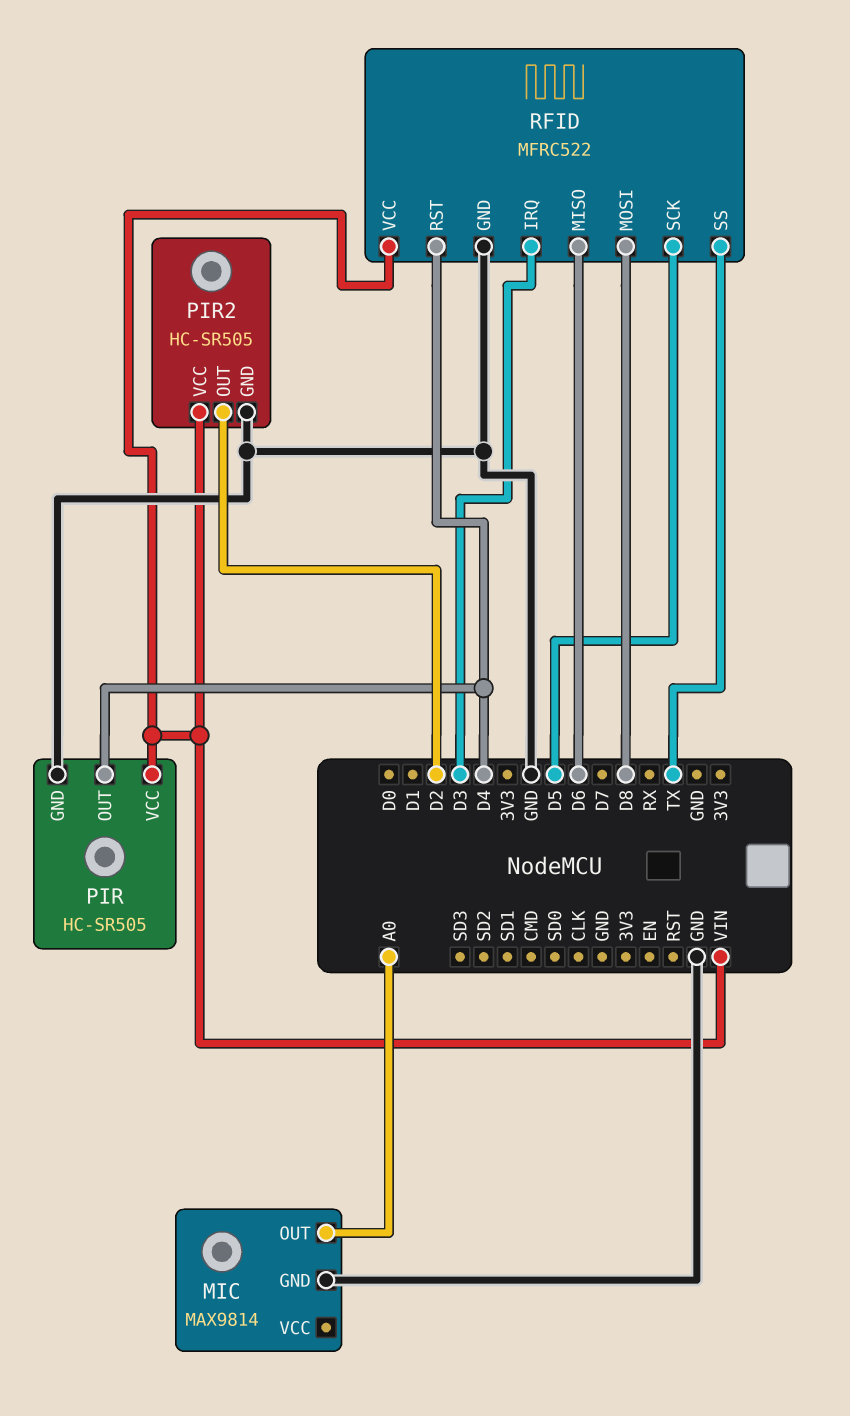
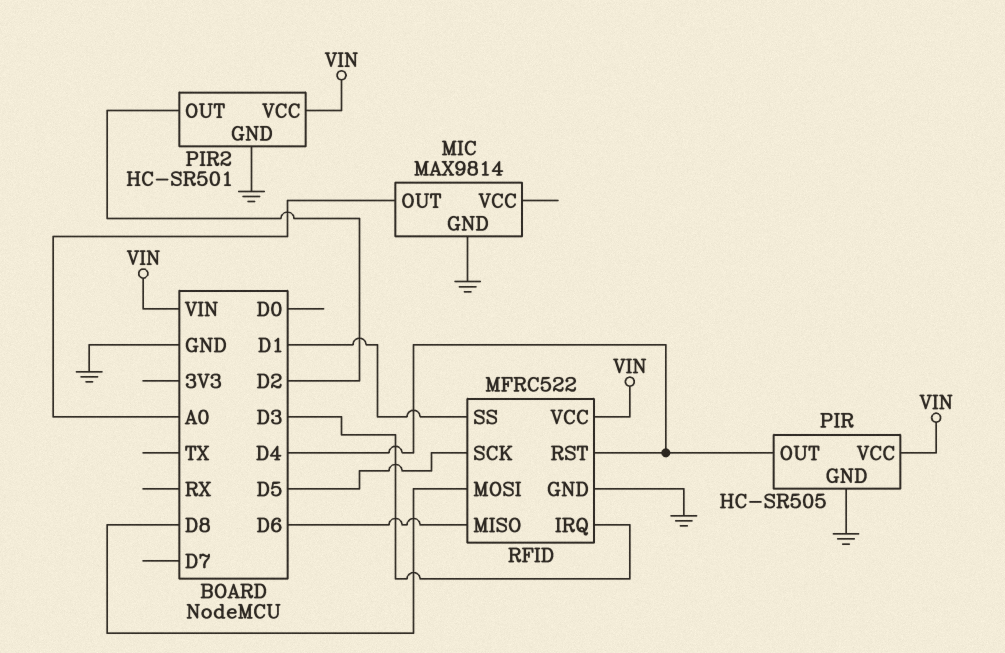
PIR2: HC-SR505 -> HC-SR501
RFID pin SS: TX -> D1

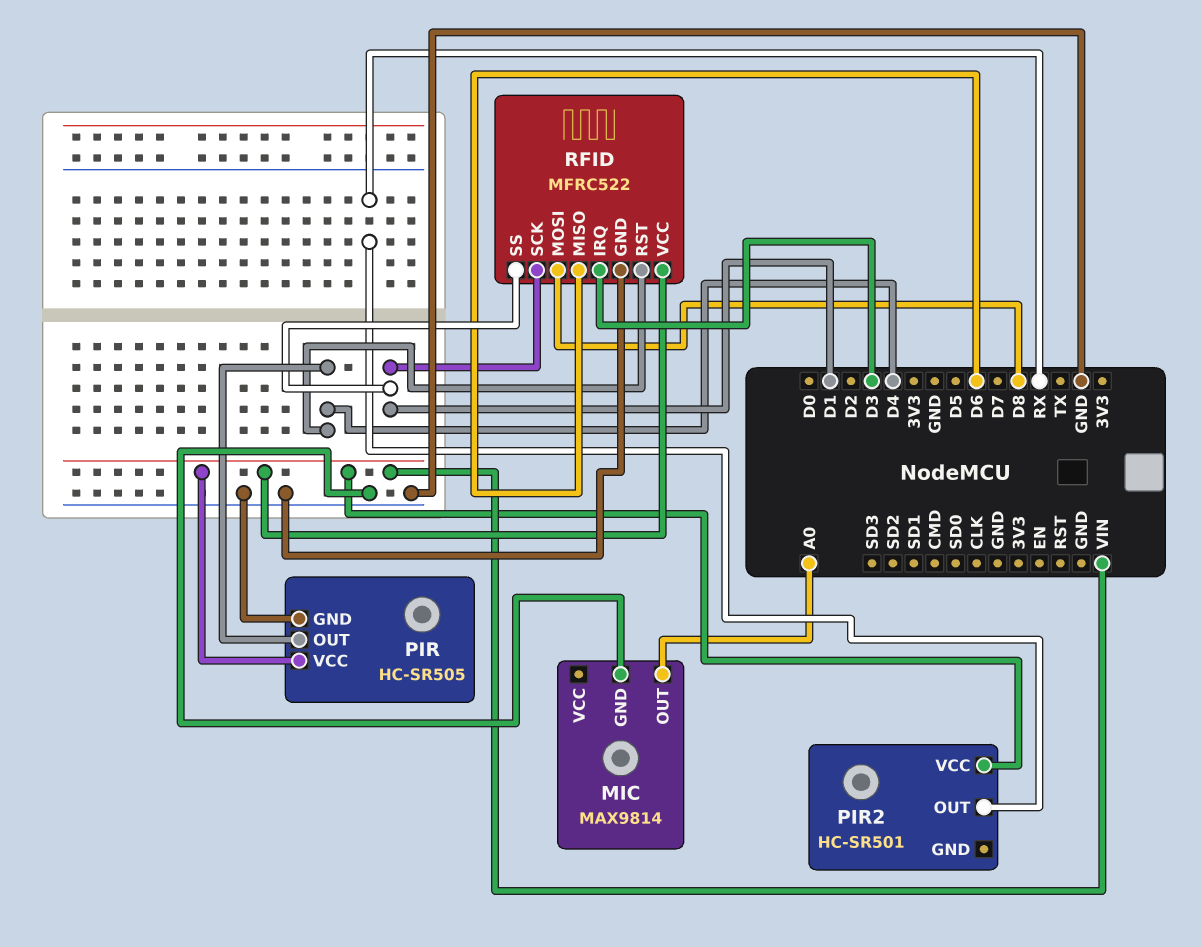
PIR2 pin GND: GND -> none
PIR2 pin OUT: D2 -> RX
RFID pin SCK: D5 -> D1

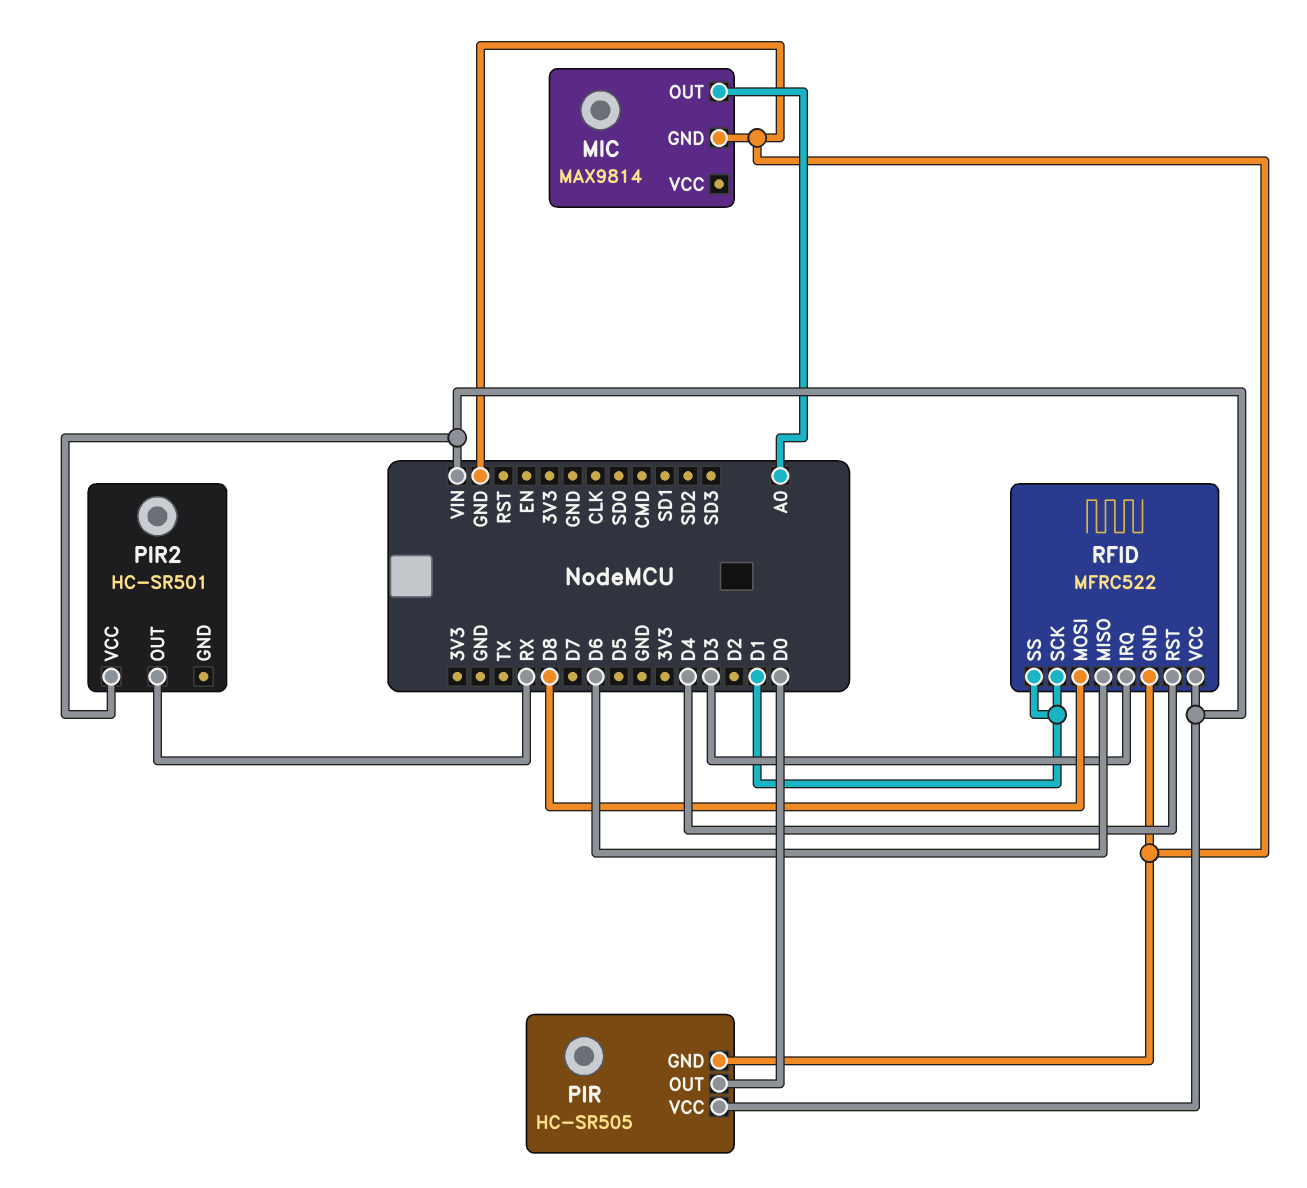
PIR pin OUT: D4 -> D0

